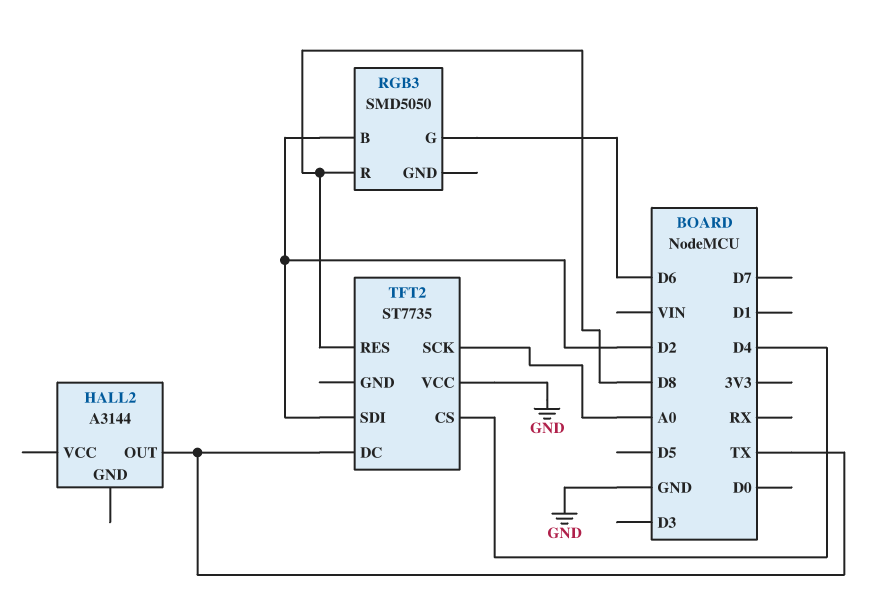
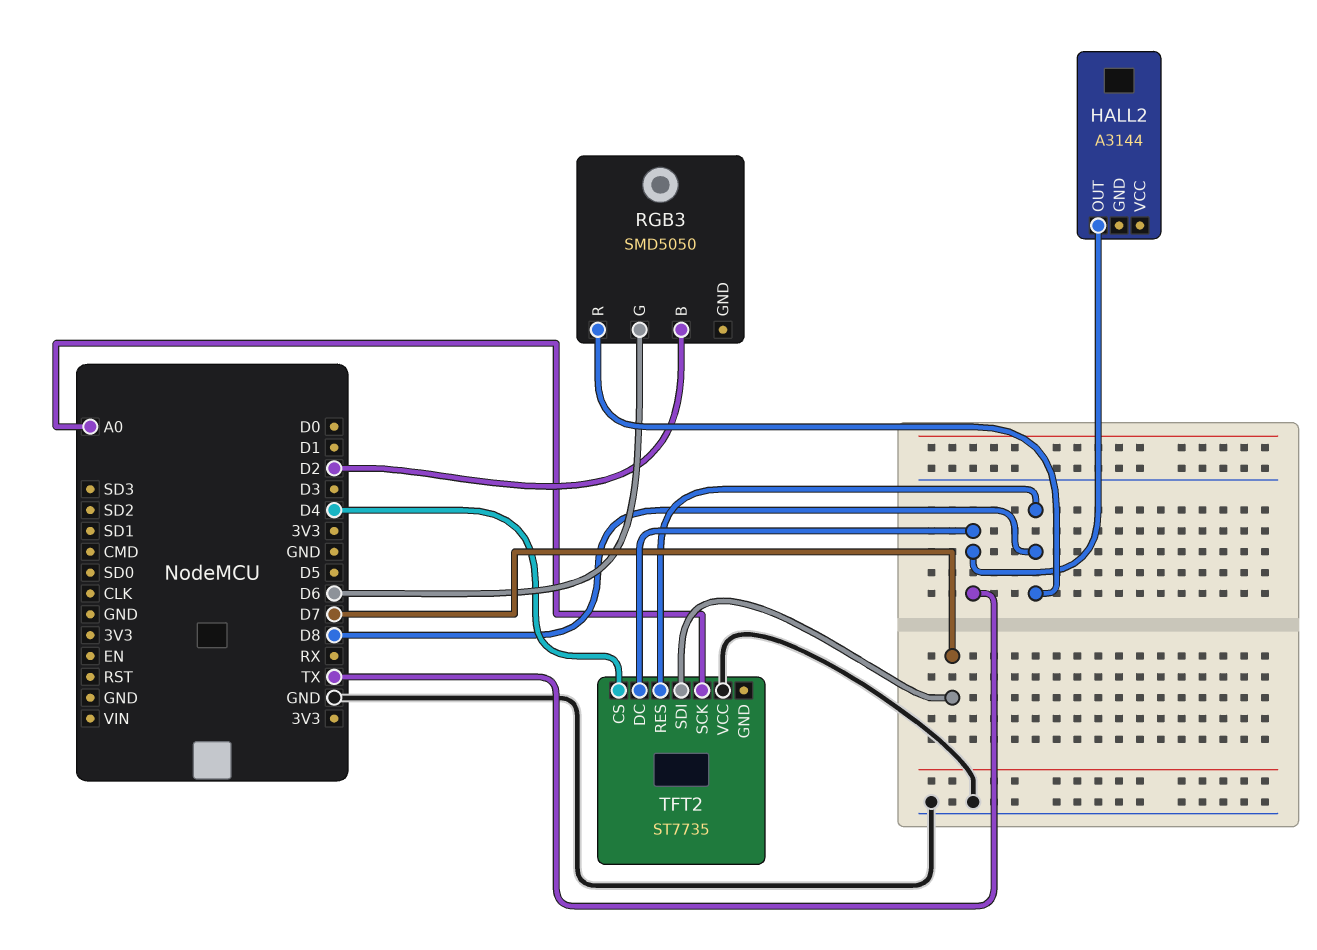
TFT2 pin SDI: D2 -> D7

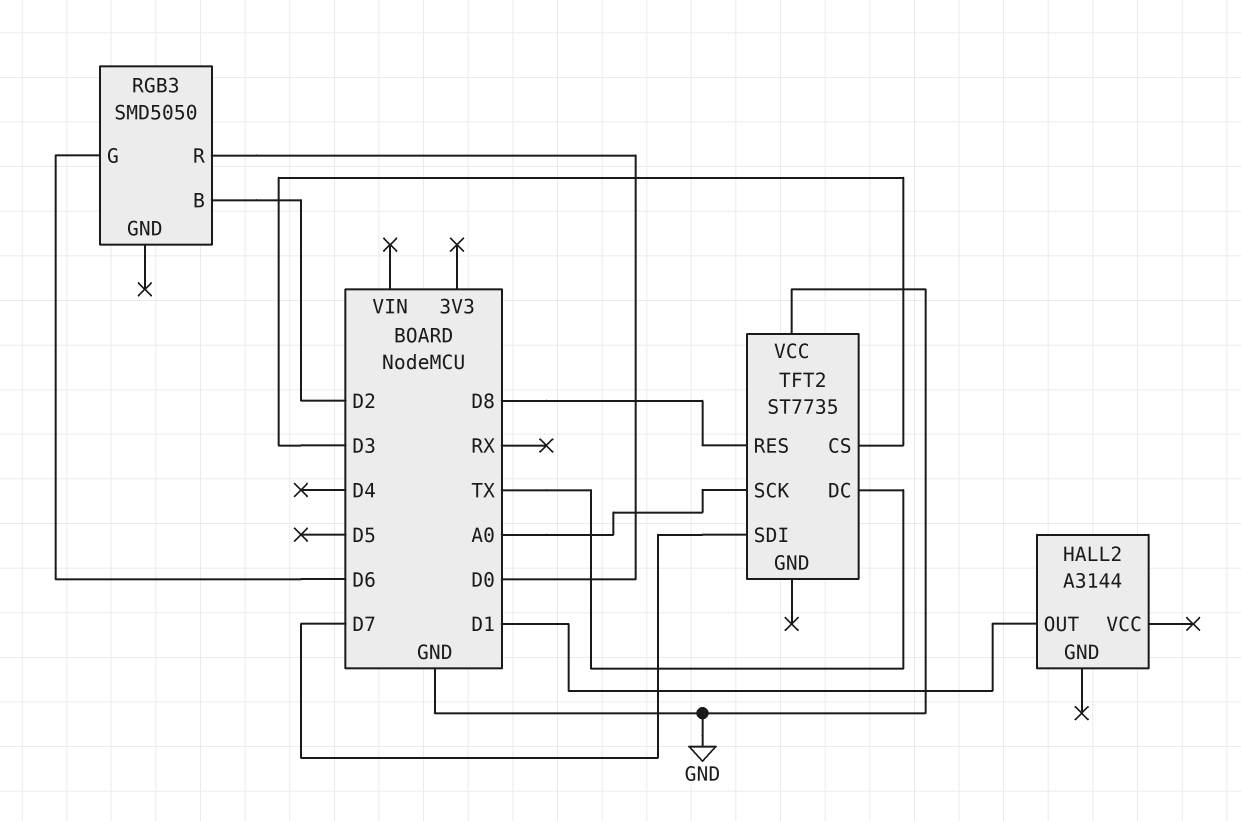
HALL2 pin OUT: TX -> D1
RGB3 pin R: D8 -> D0
TFT2 pin CS: D4 -> D3

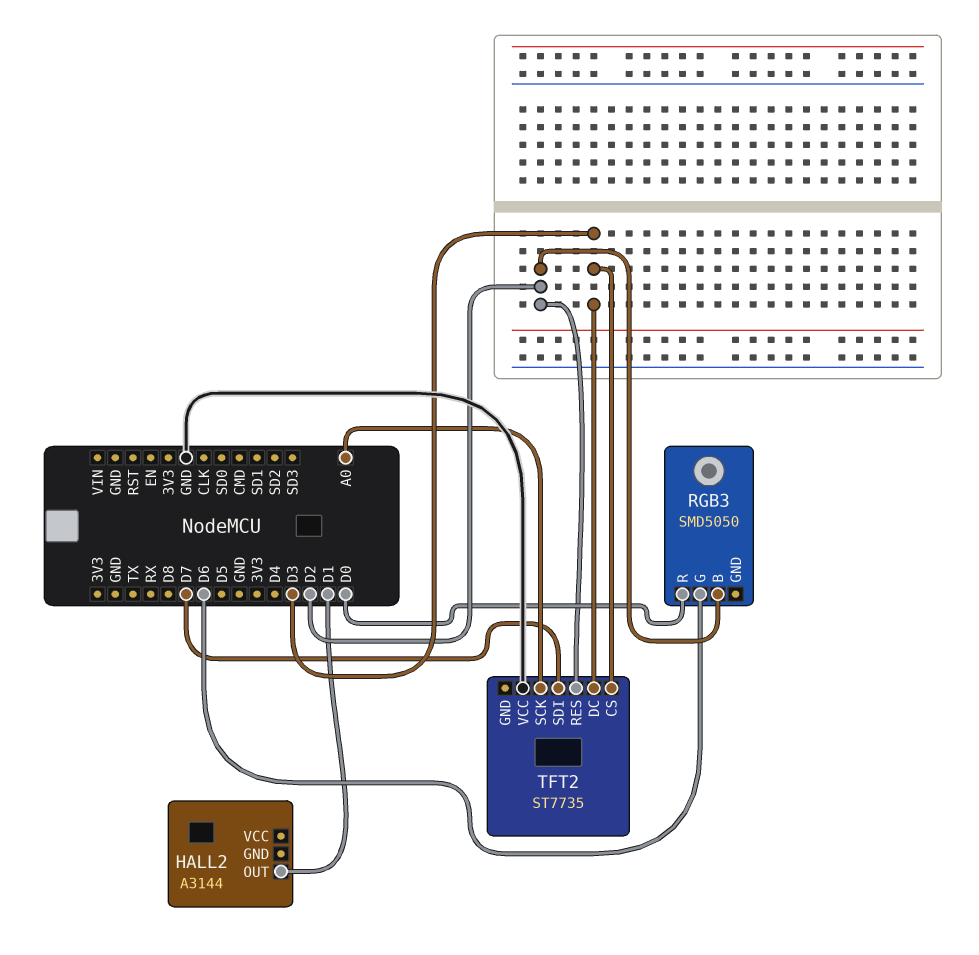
TFT2 pin DC: TX -> D3
TFT2 pin RES: D8 -> D2

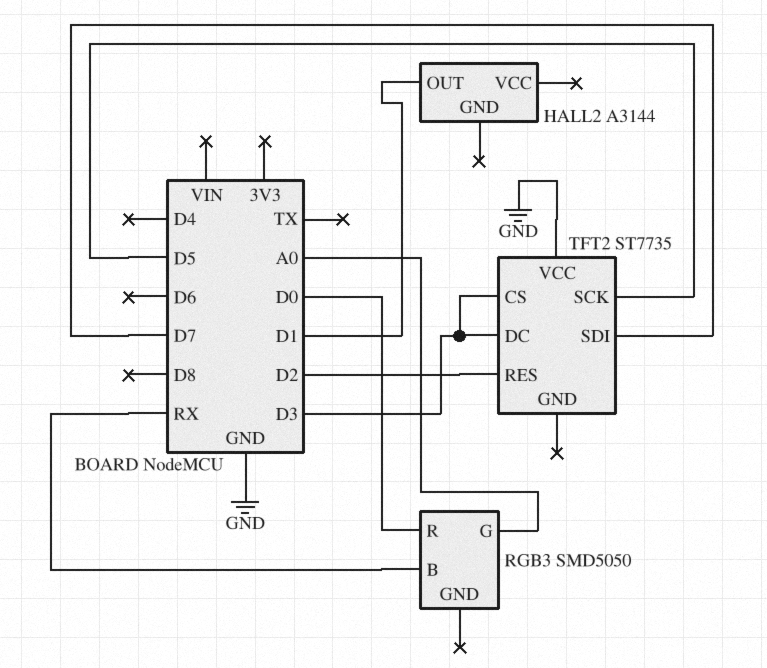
RGB3 pin B: D2 -> RX
RGB3 pin G: D6 -> A0
TFT2 pin SCK: A0 -> D5

